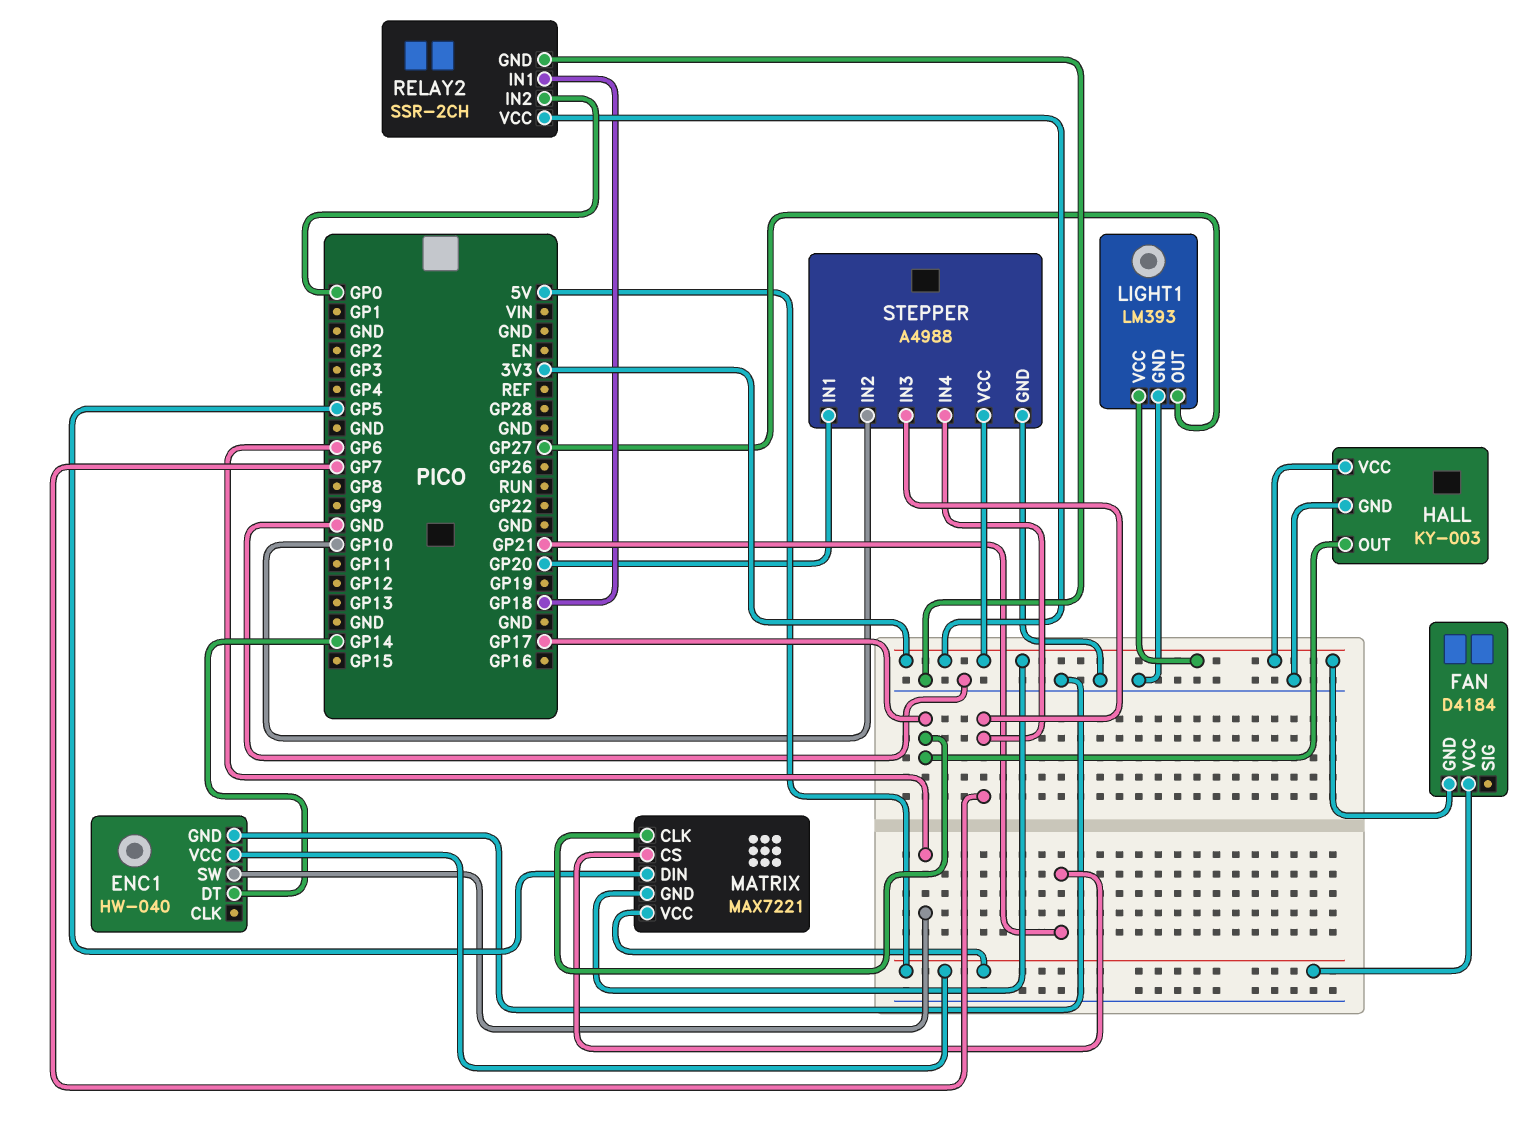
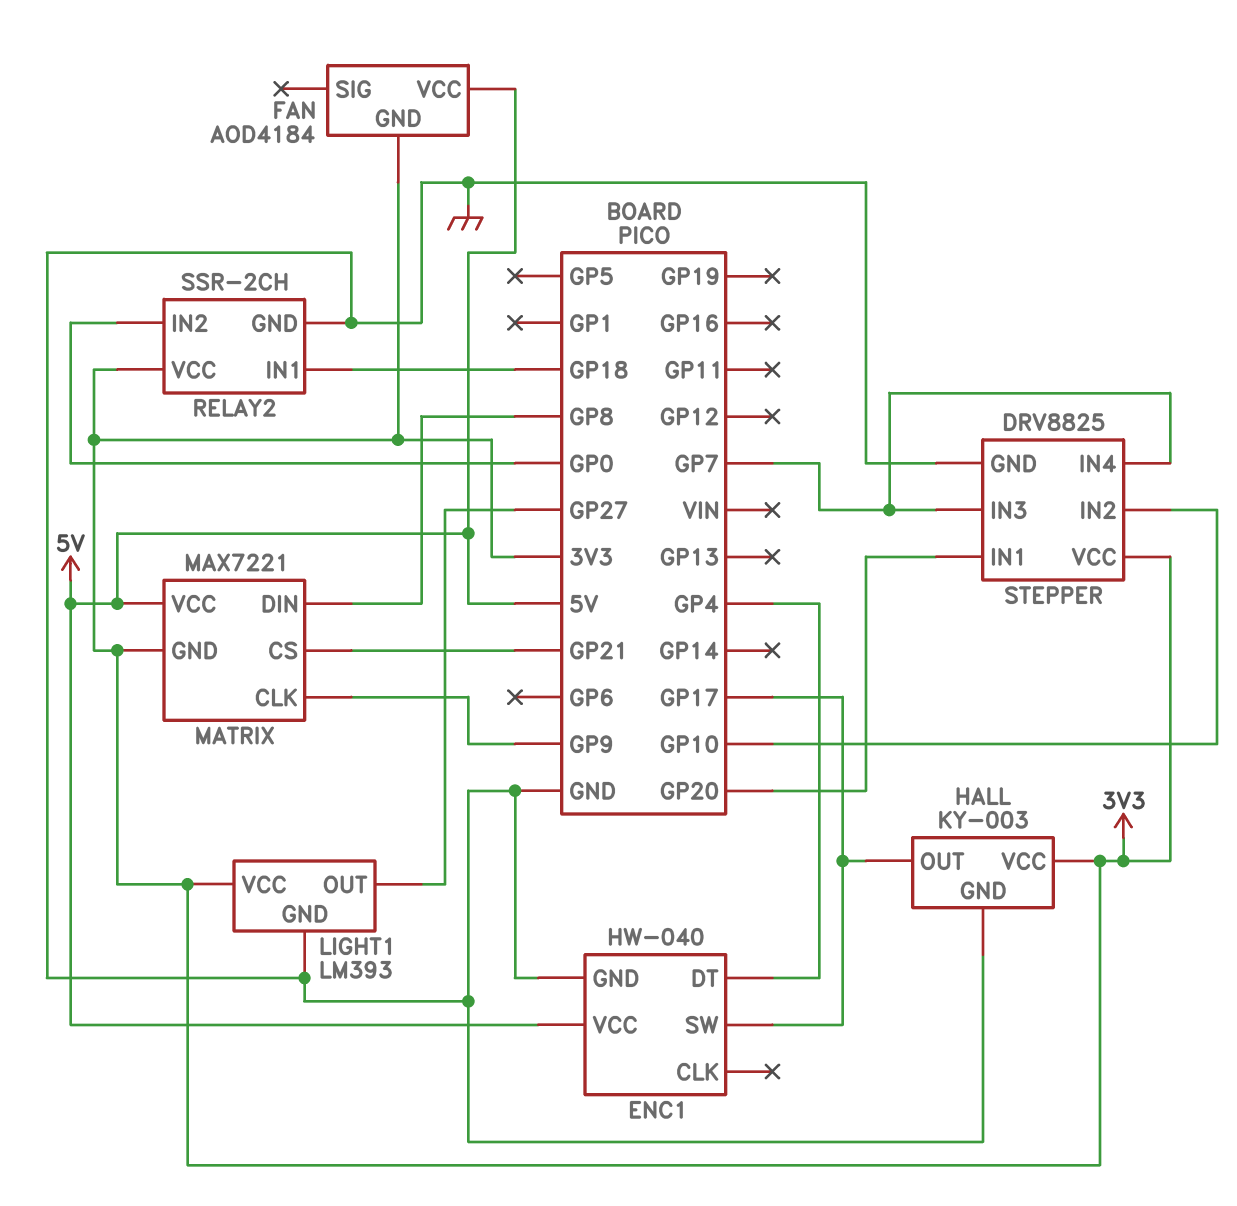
ENC1 pin DT: GP14 -> GP4
ENC1 pin SW: GP6 -> GP17
FAN: D4184 -> AOD4184
MATRIX pin CLK: GP17 -> GP9
MATRIX pin DIN: GP5 -> GP8
STEPPER: A4988 -> DRV8825

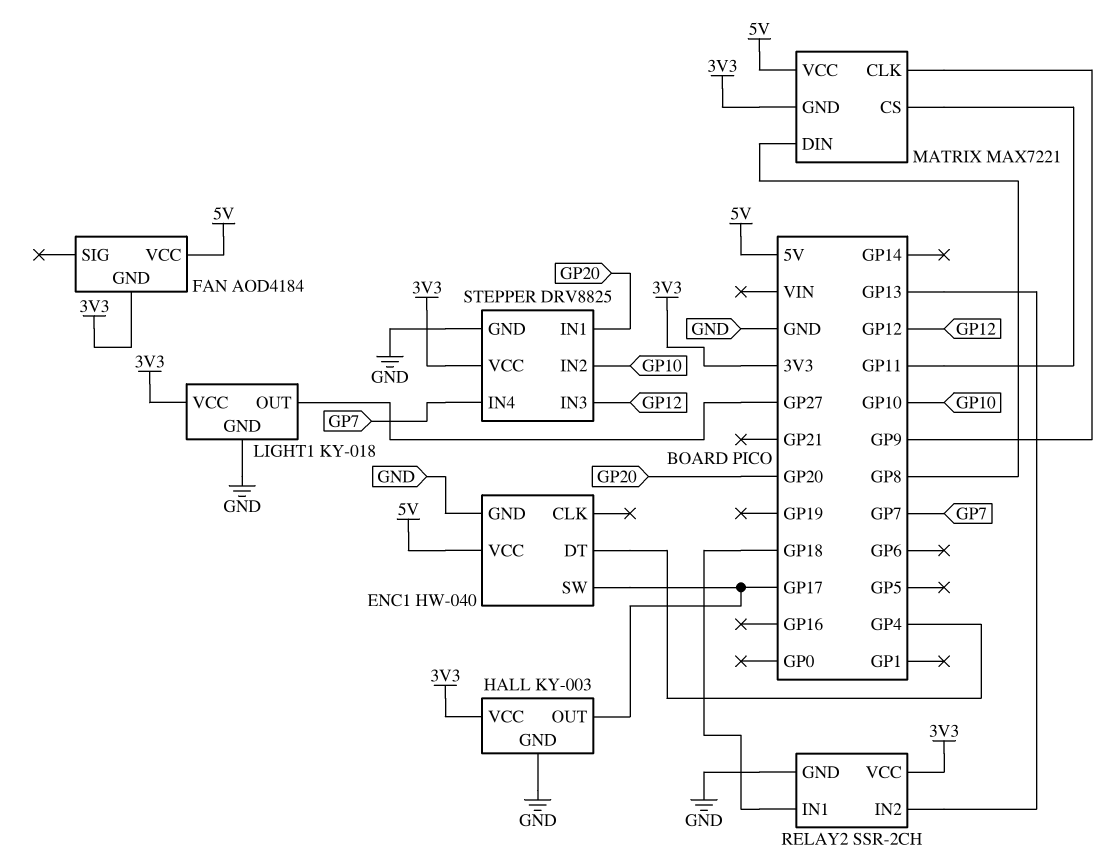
LIGHT1: LM393 -> KY-018
MATRIX pin CS: GP21 -> GP11
RELAY2 pin IN2: GP0 -> GP13
STEPPER pin IN3: GP7 -> GP12

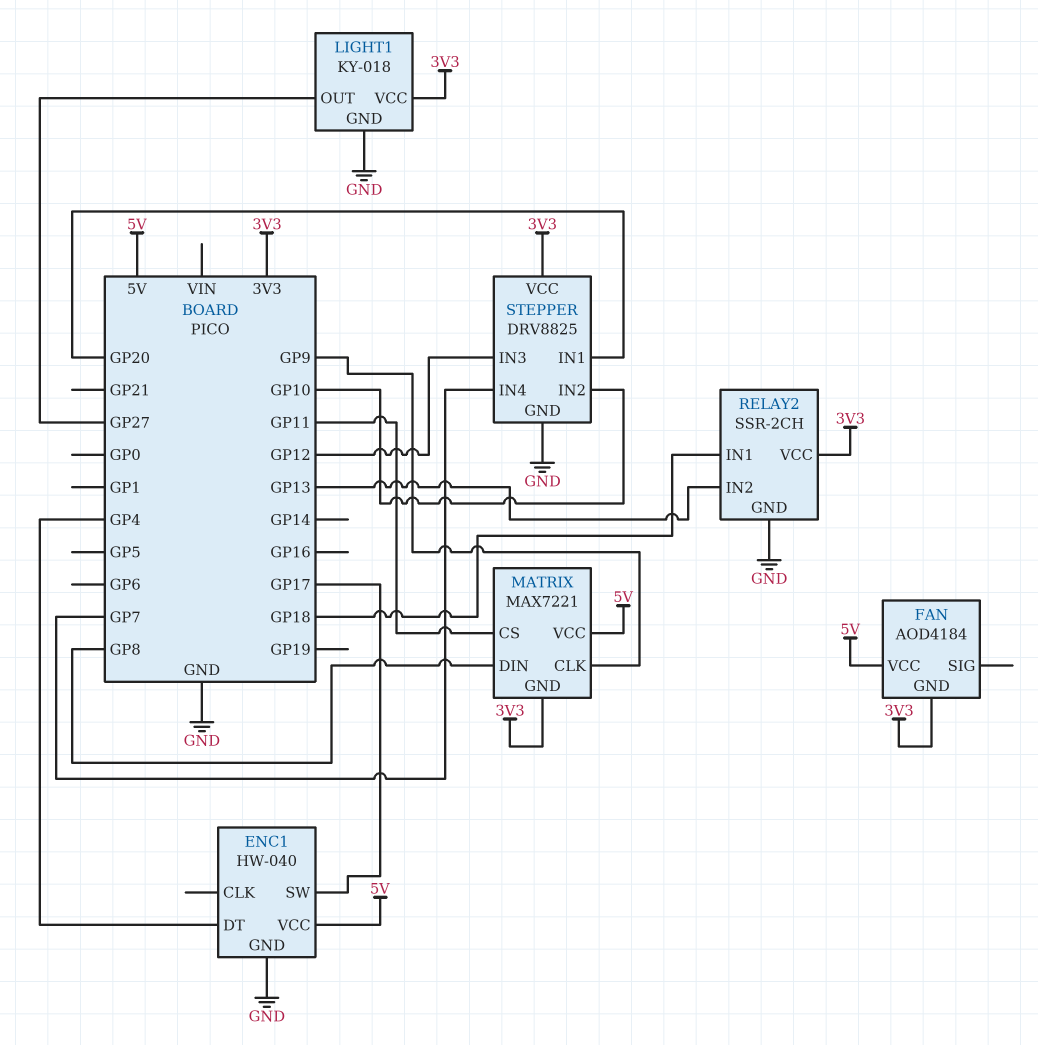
HALL: KY-003 -> none
HALL pin GND: GND -> none
HALL pin OUT: GP17 -> none
HALL pin VCC: 3V3 -> none

